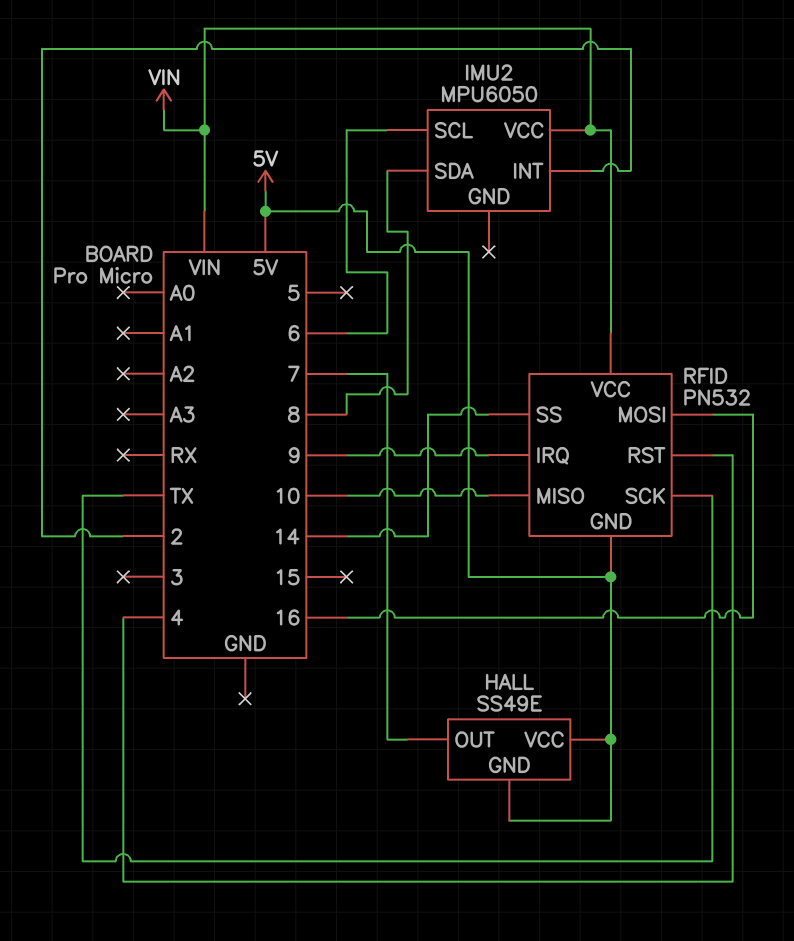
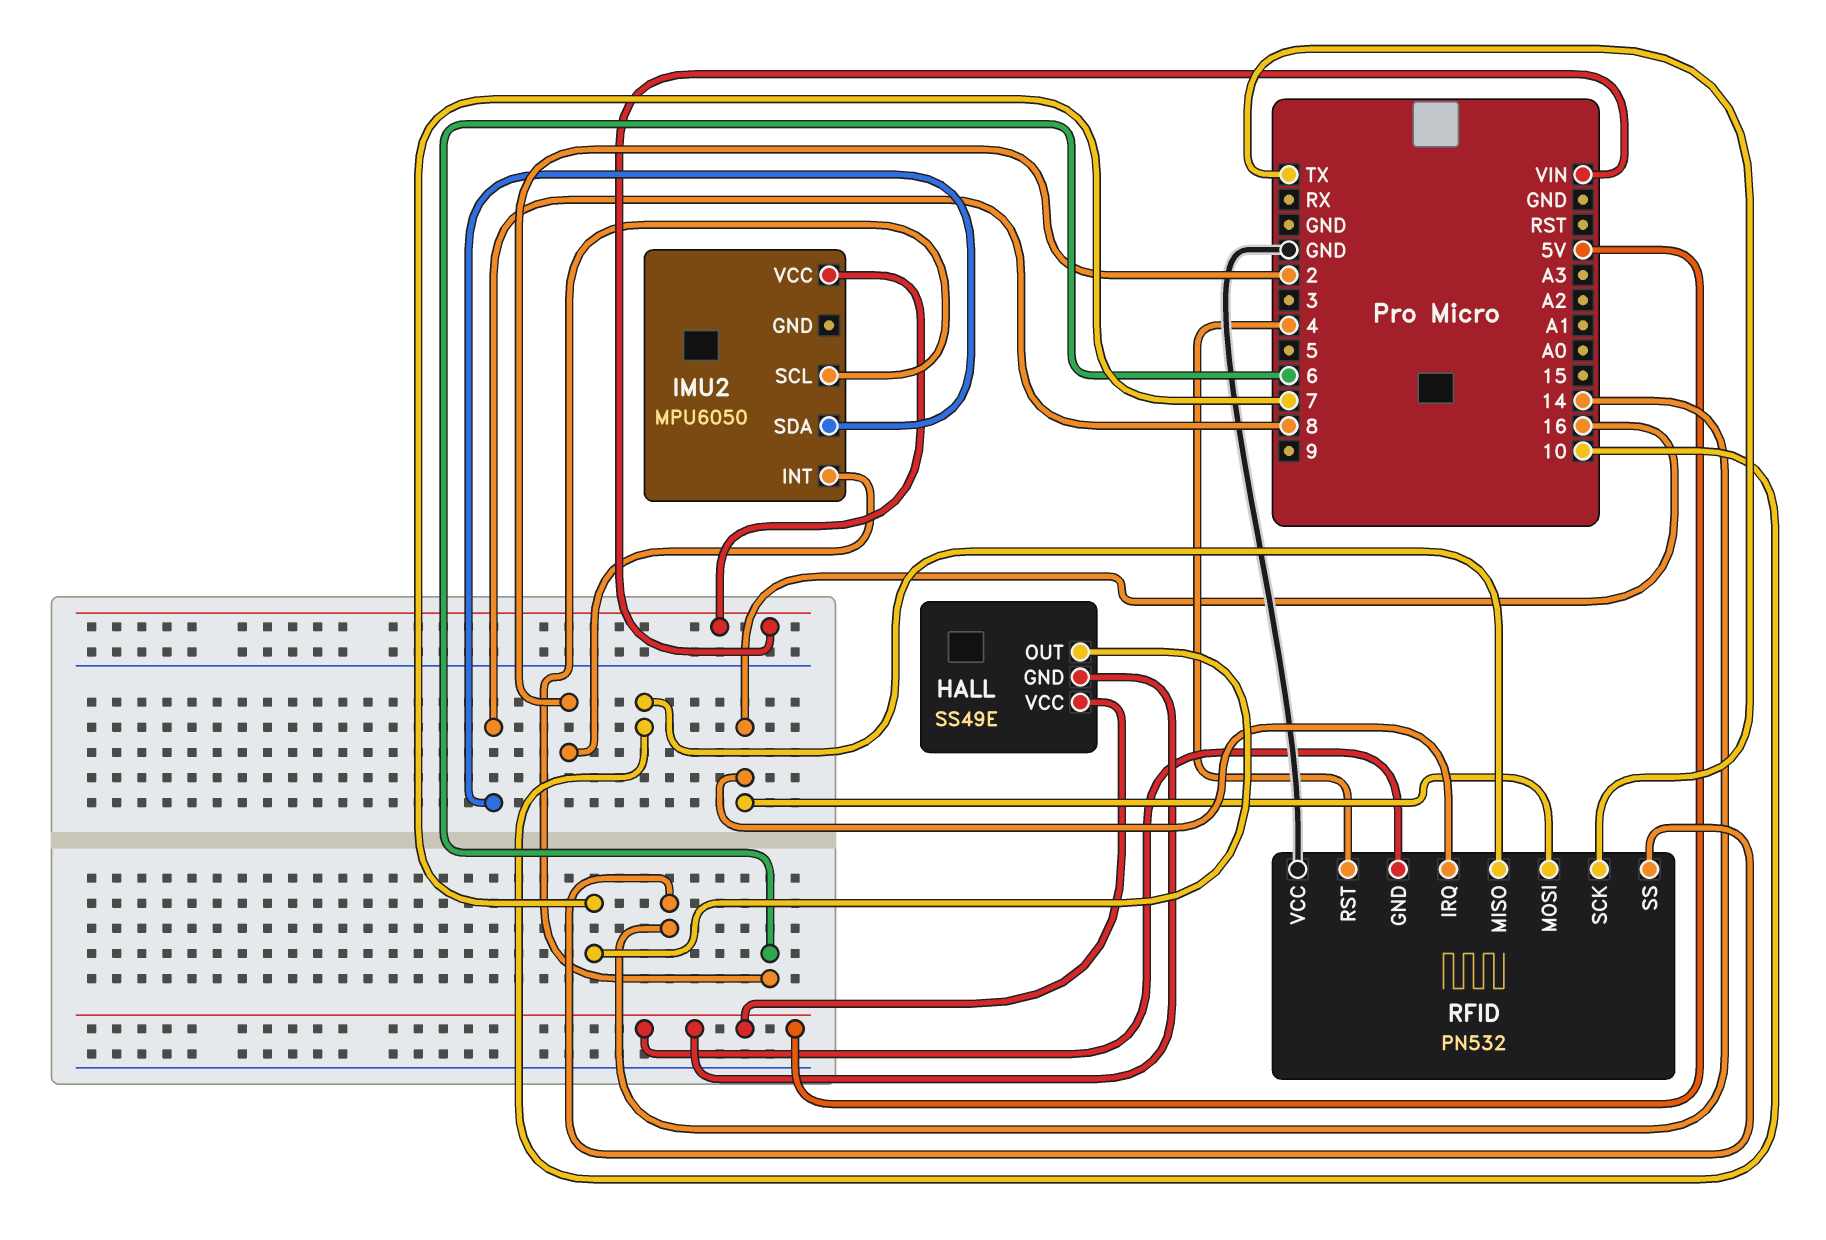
RFID pin IRQ: 9 -> 16
RFID pin VCC: VIN -> GND

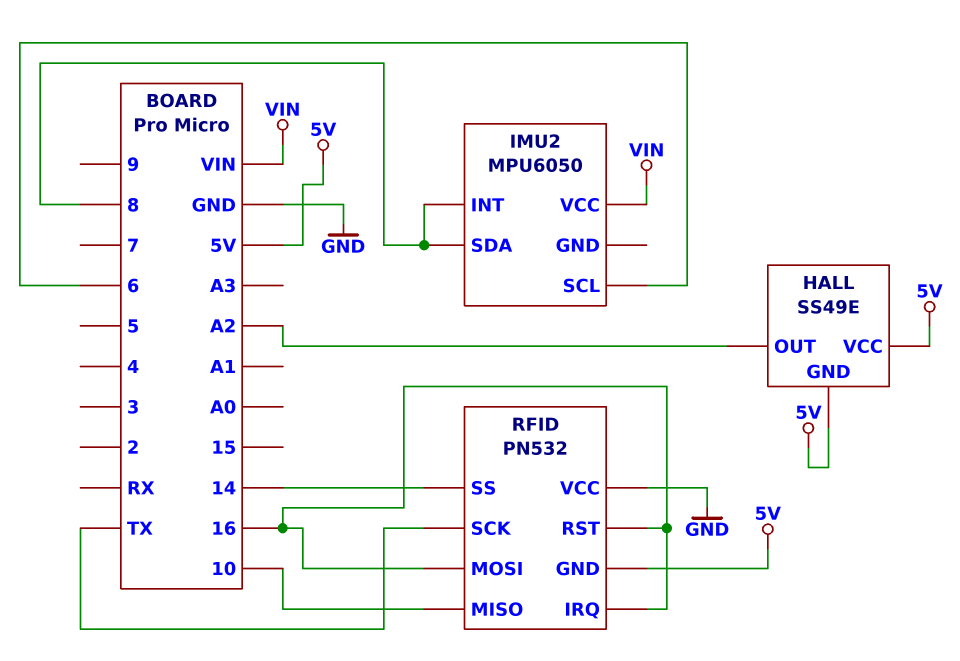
HALL pin OUT: 7 -> A2
IMU2 pin INT: 2 -> 8
RFID pin RST: 4 -> 16

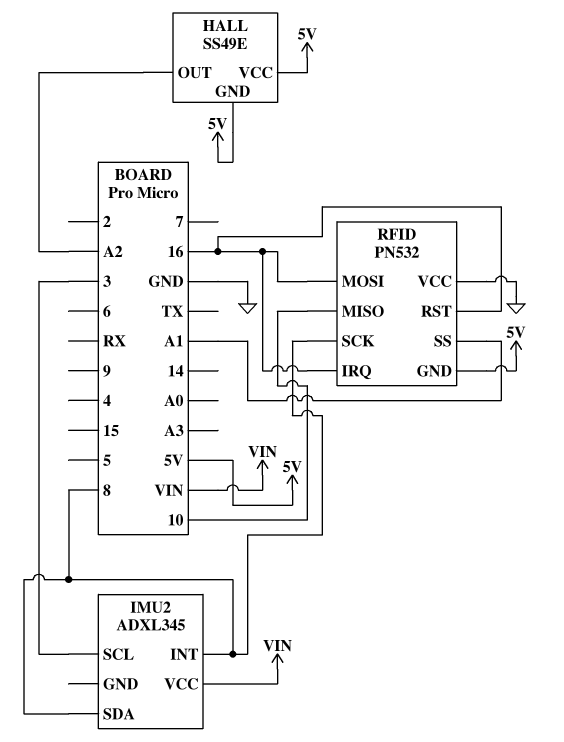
IMU2: MPU6050 -> ADXL345
IMU2 pin SCL: 6 -> 3
RFID pin SCK: TX -> 8
RFID pin SS: 14 -> A1

